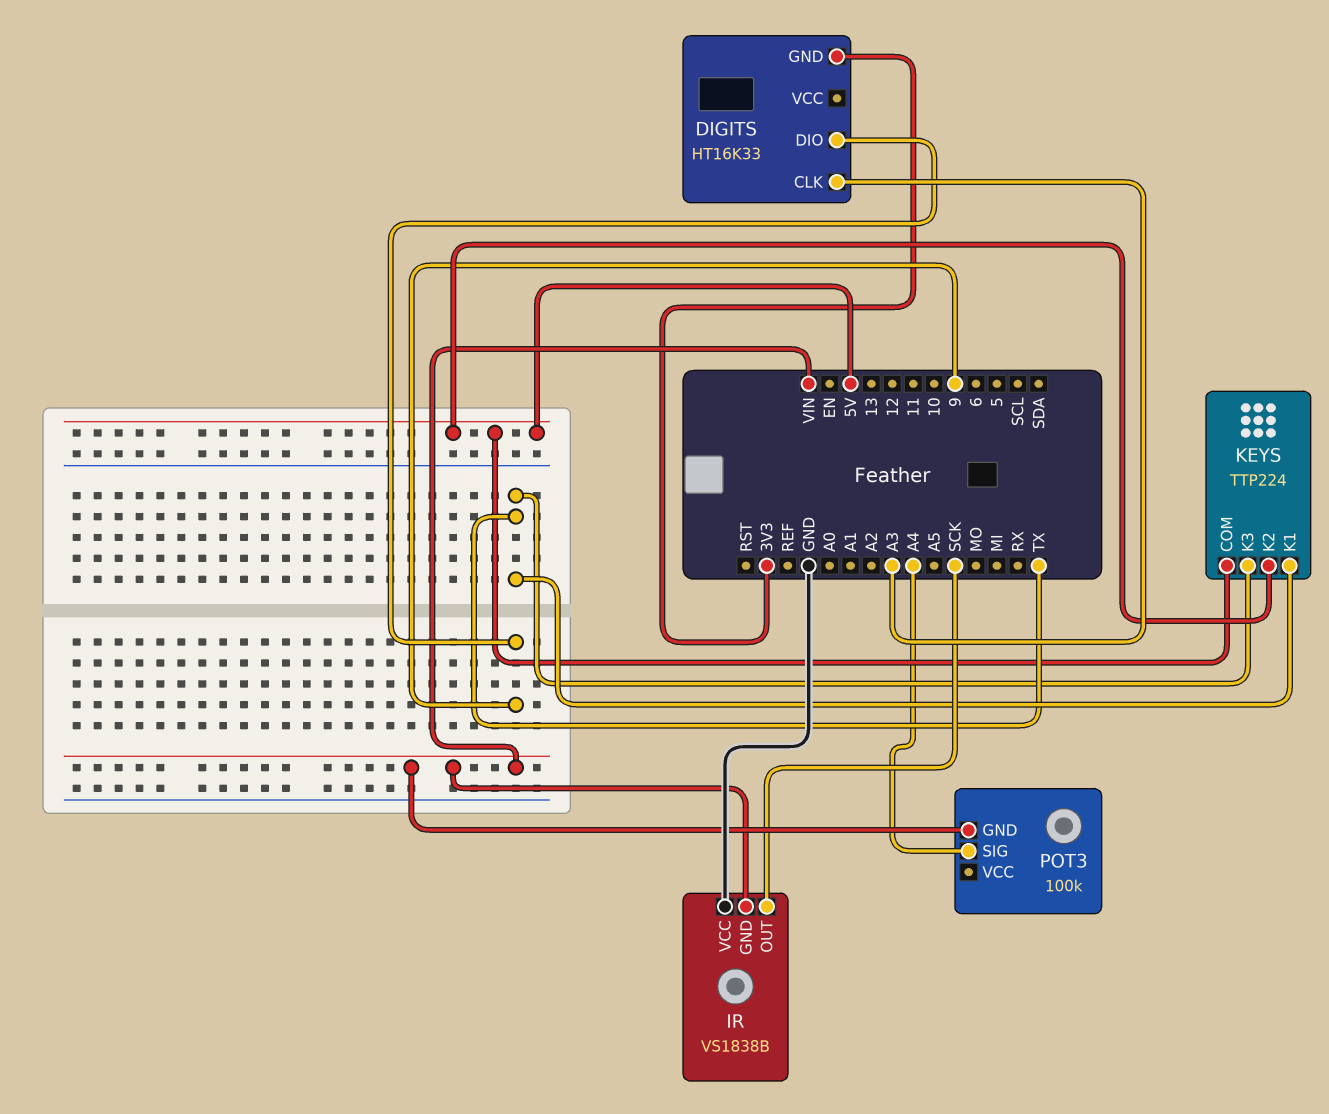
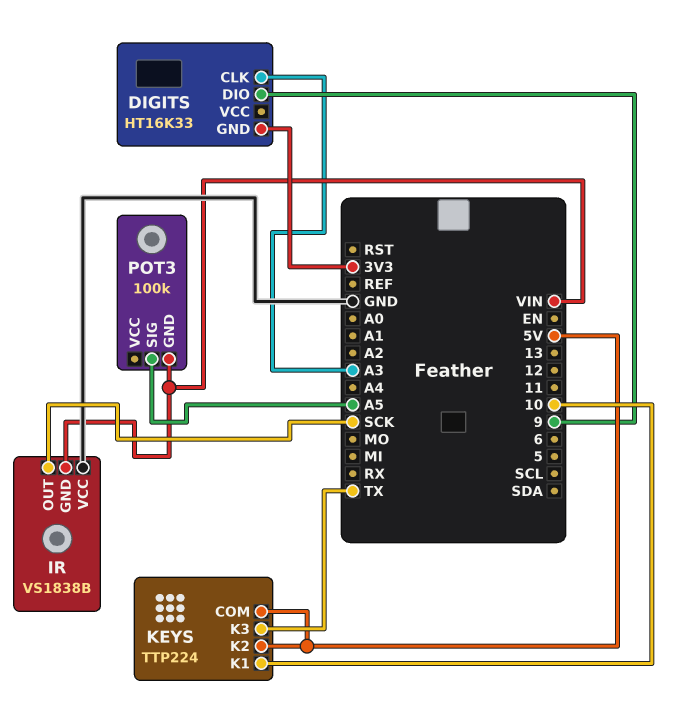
KEYS pin K1: TX -> 10
POT3 pin SIG: A4 -> A5

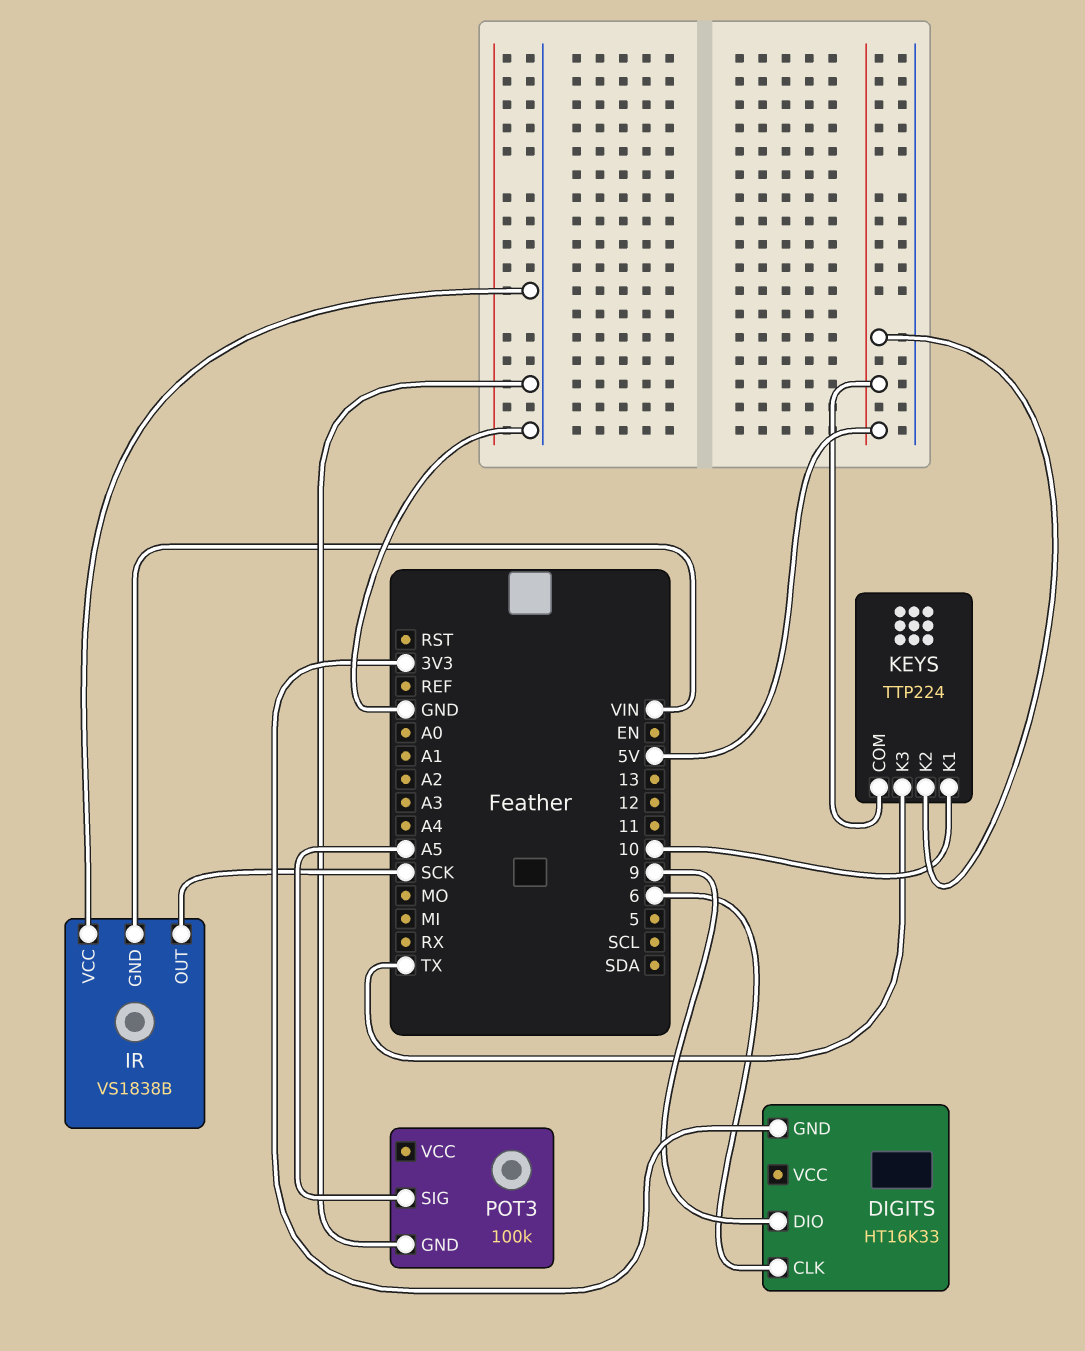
DIGITS pin CLK: A3 -> 6
POT3 pin GND: VIN -> GND

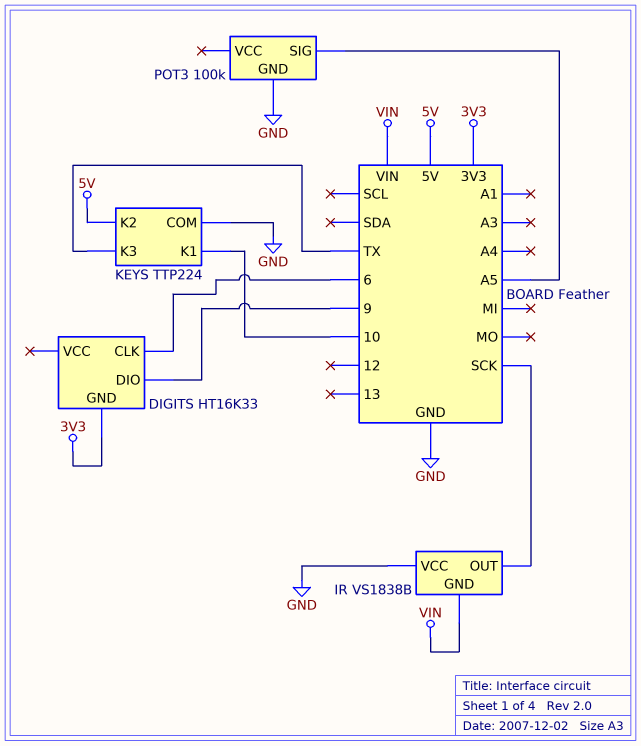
KEYS pin COM: 5V -> GND

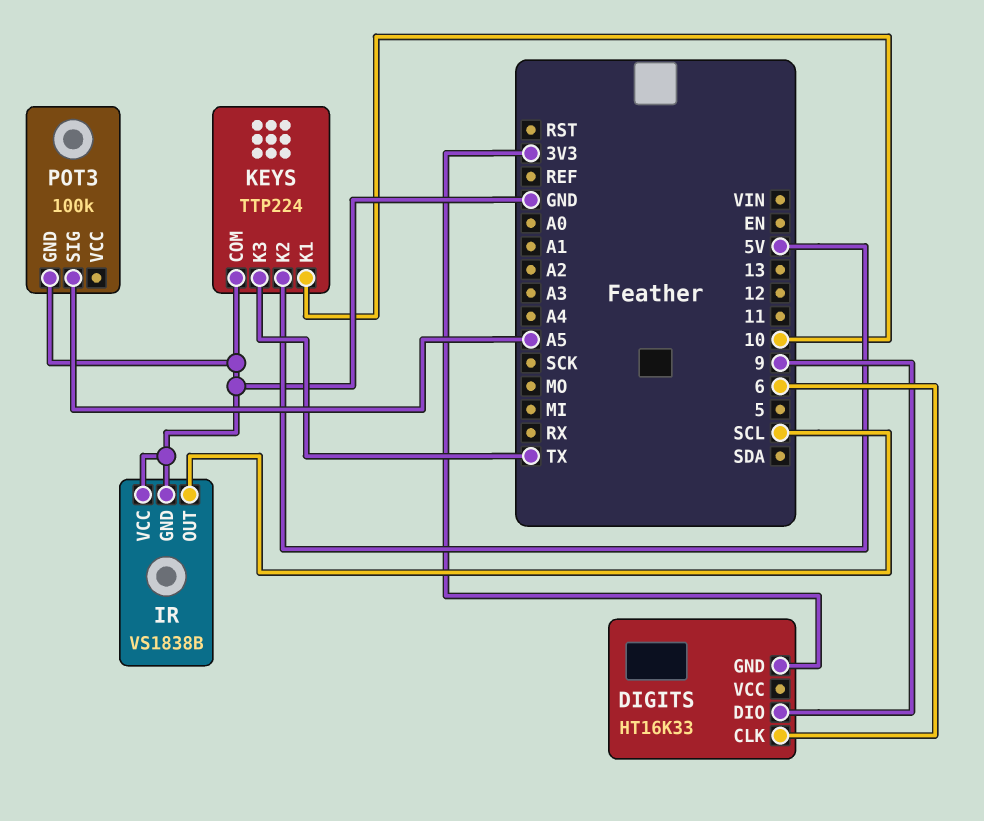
IR pin GND: VIN -> GND
IR pin OUT: SCK -> SCL

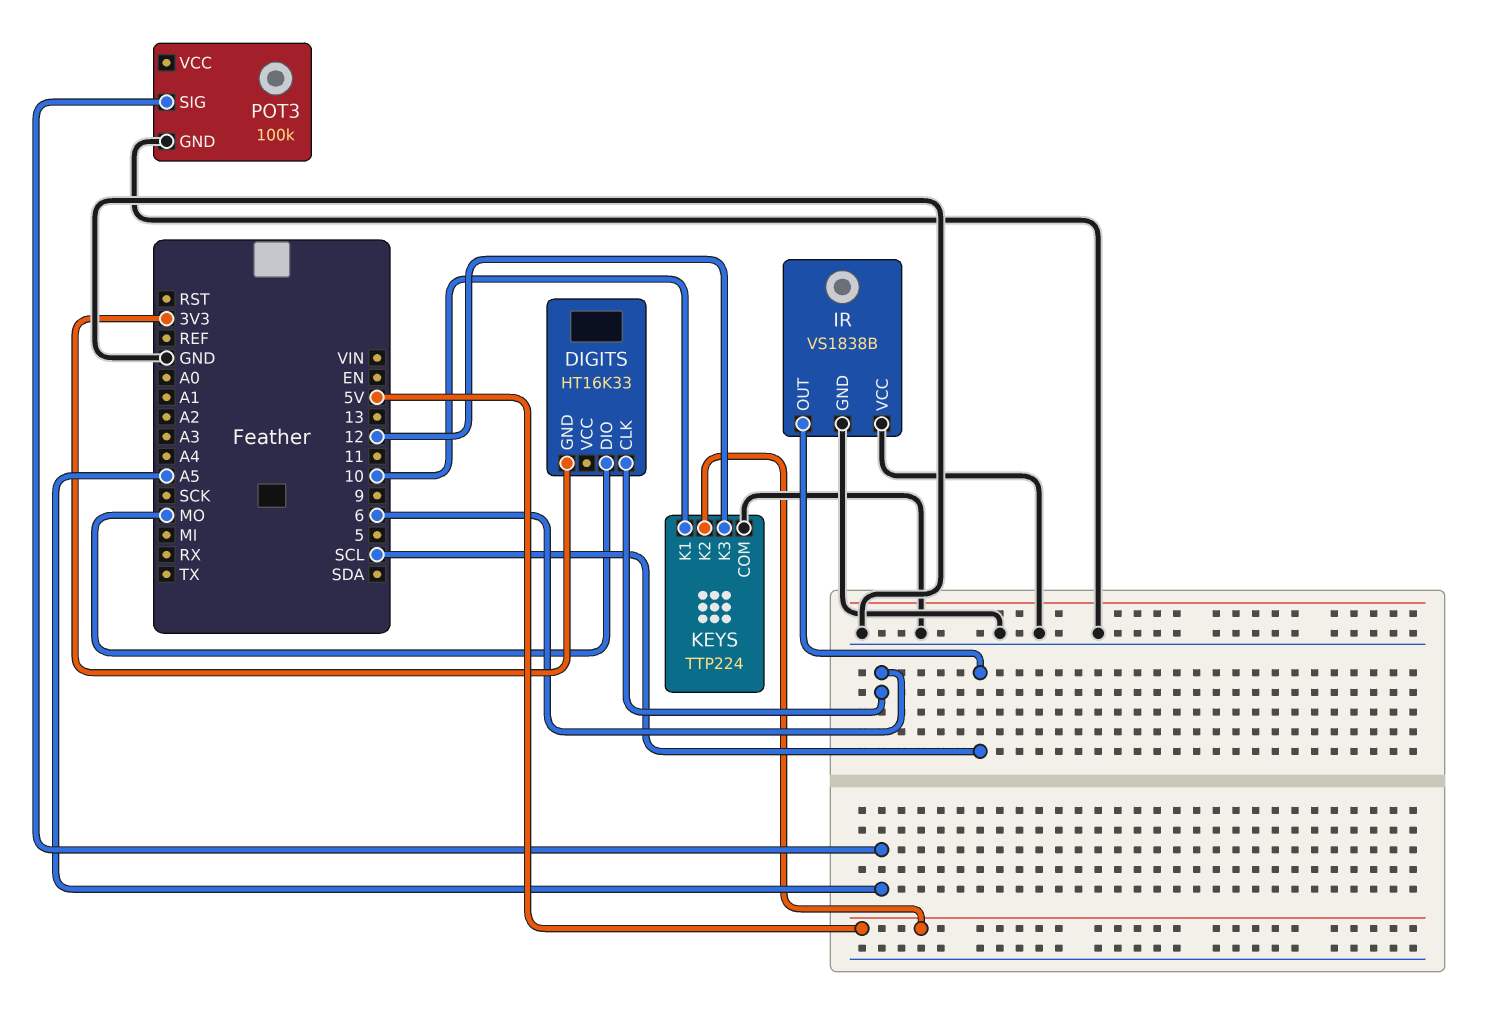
DIGITS pin DIO: 9 -> MO
KEYS pin K3: TX -> 12

